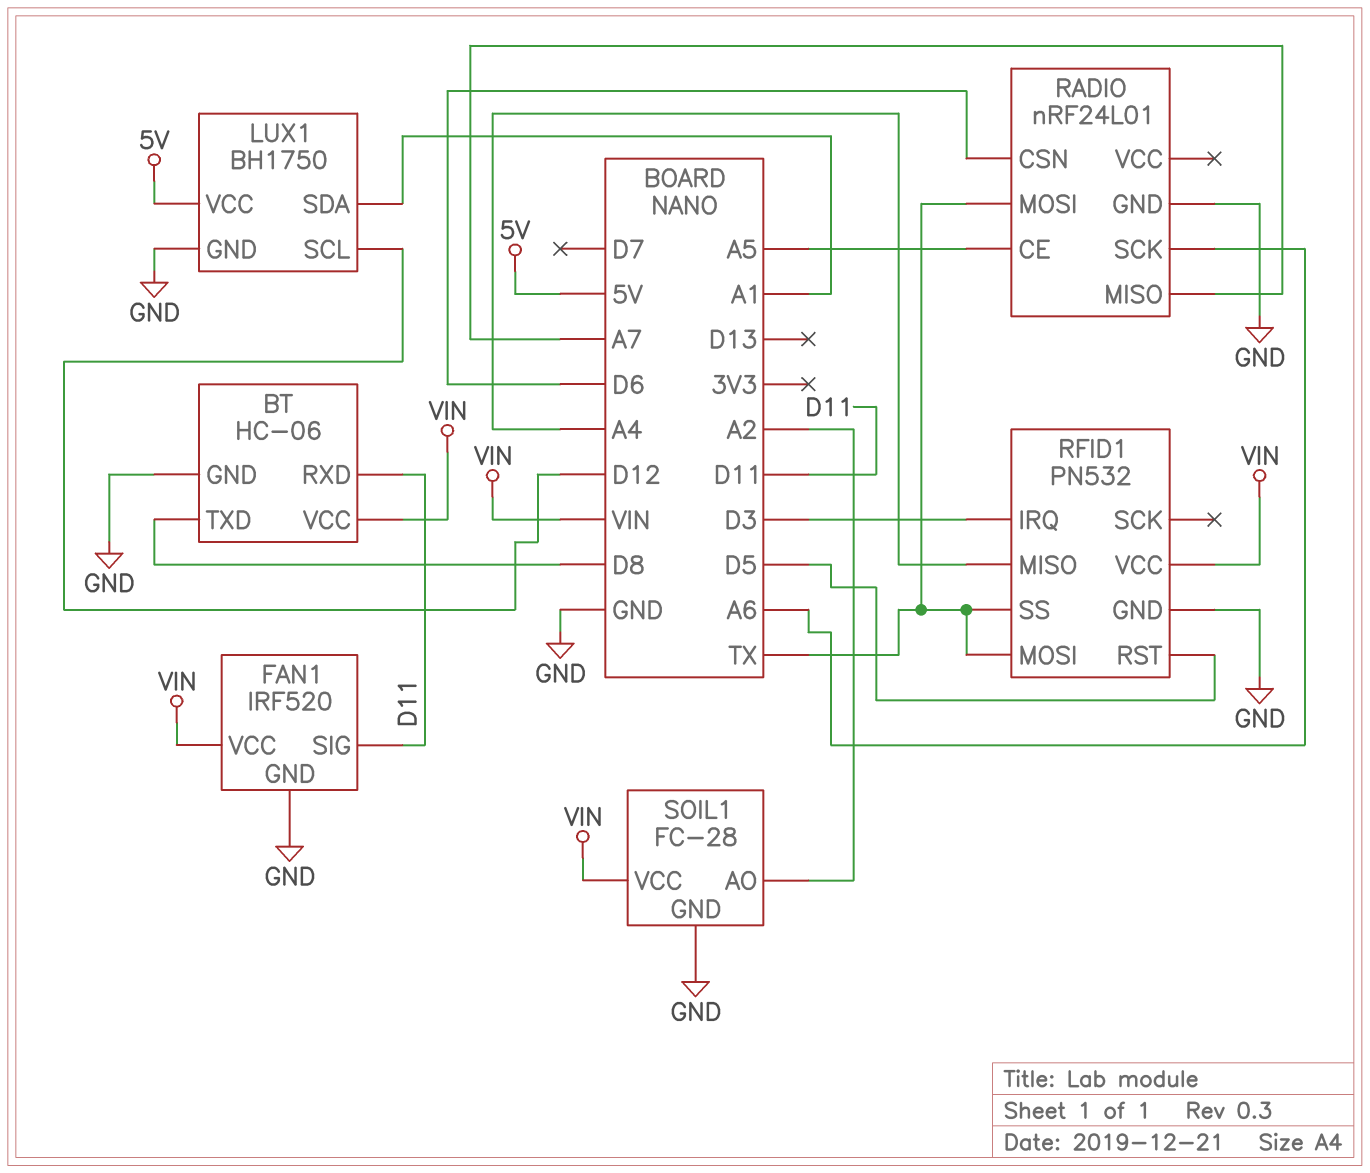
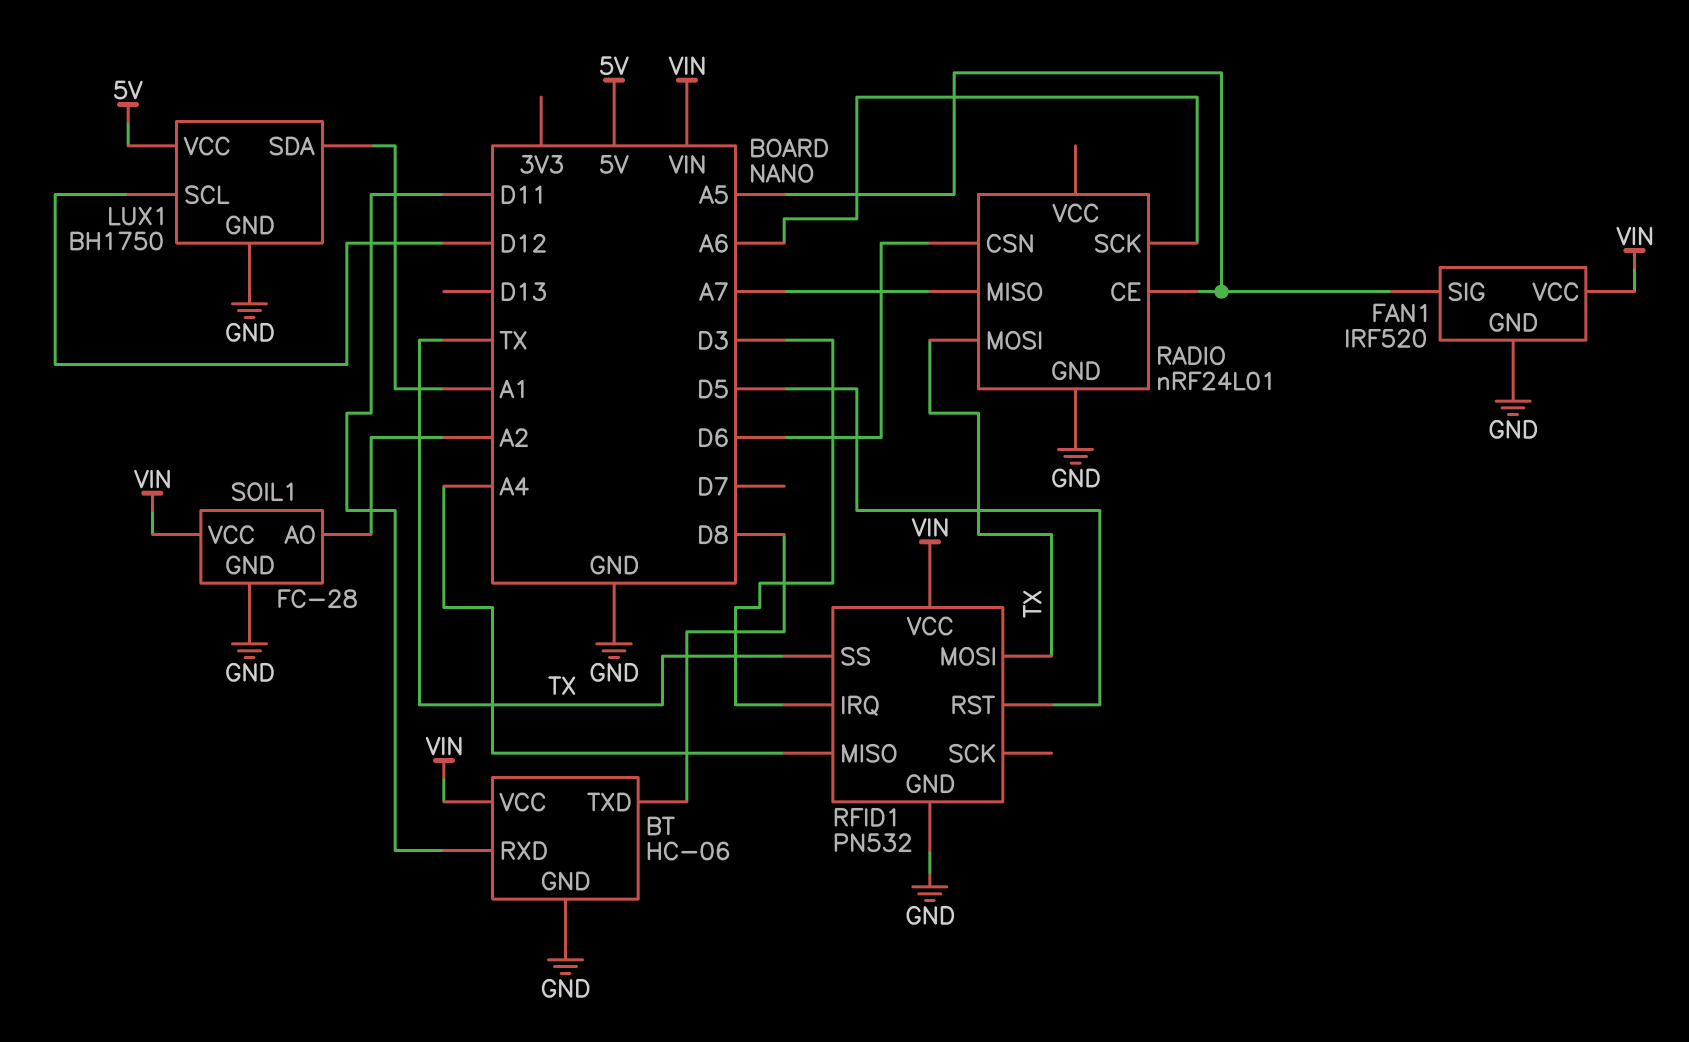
FAN1 pin SIG: D11 -> A5

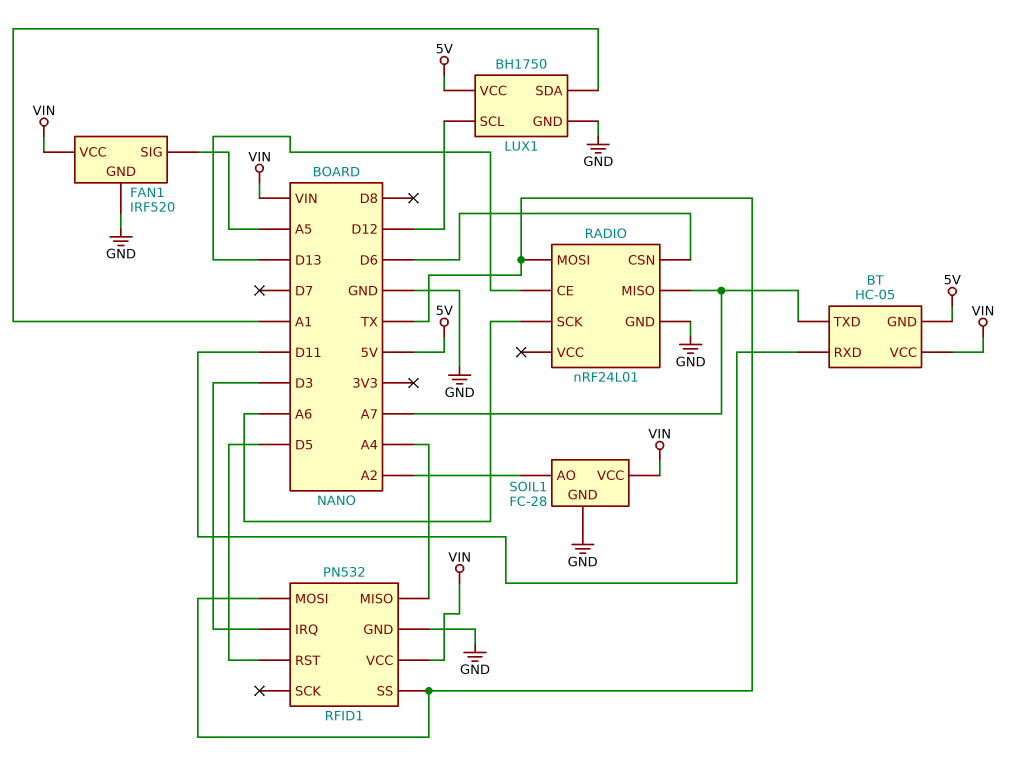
BT: HC-06 -> HC-05
BT pin GND: GND -> 5V
BT pin TXD: D8 -> A7
RADIO pin CE: A5 -> D13

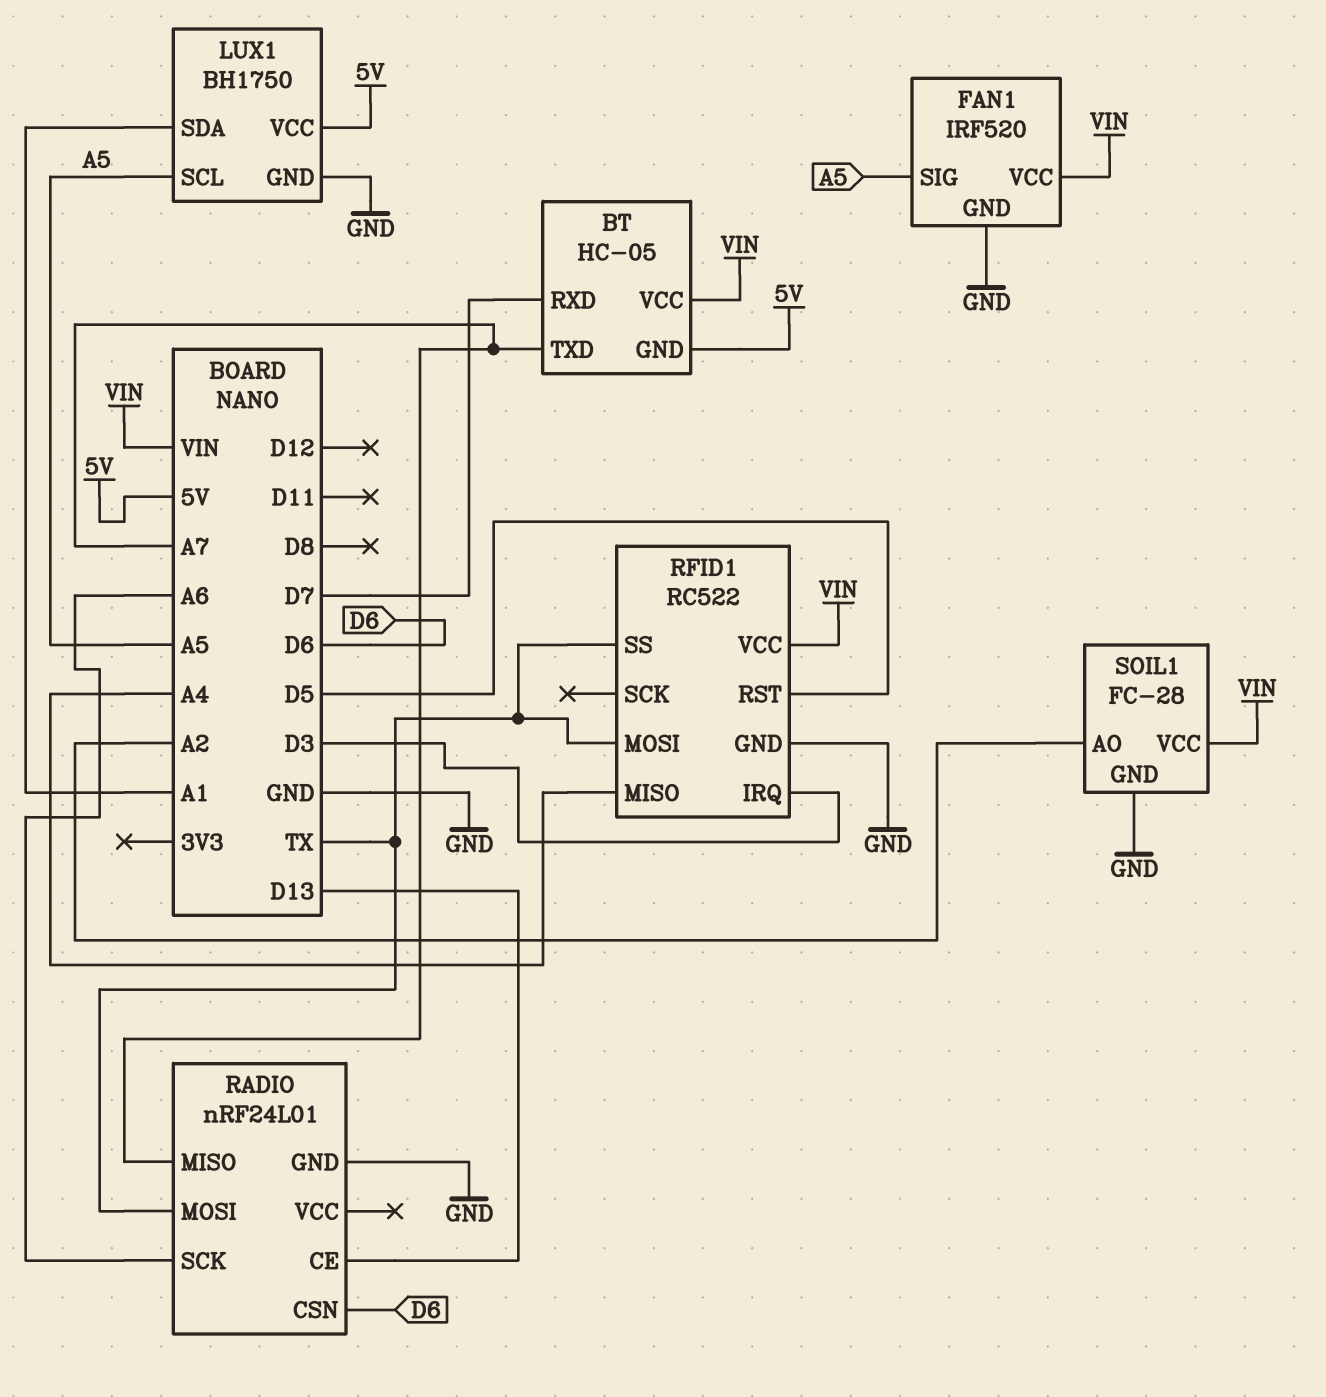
BT pin RXD: D11 -> D7
LUX1 pin SCL: D12 -> A5
RFID1: PN532 -> RC522

